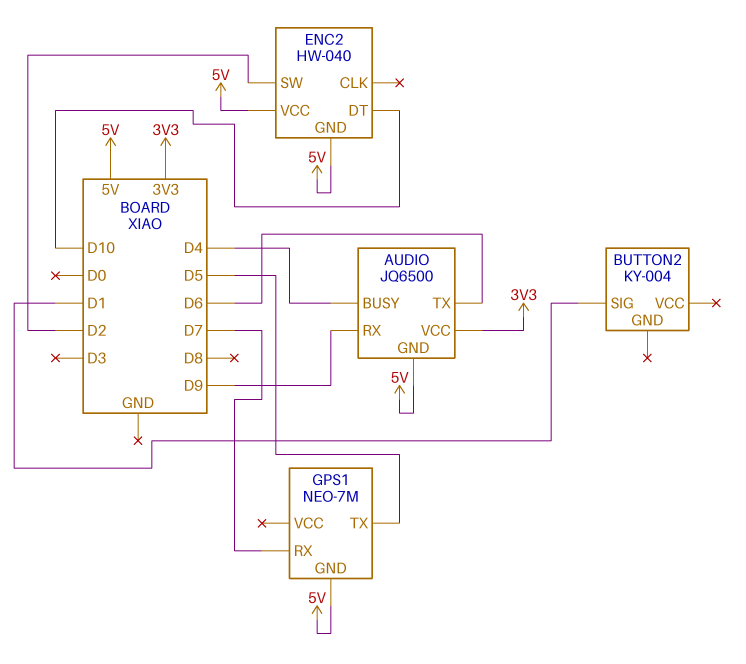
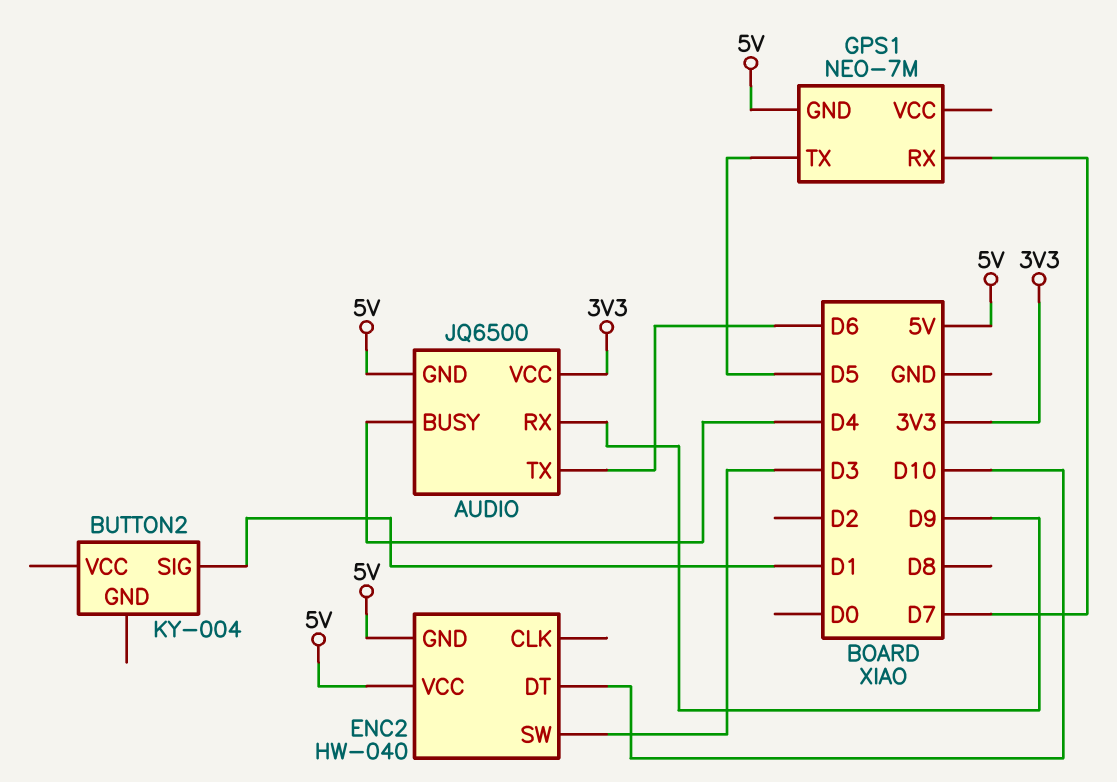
ENC2 pin SW: D2 -> D3

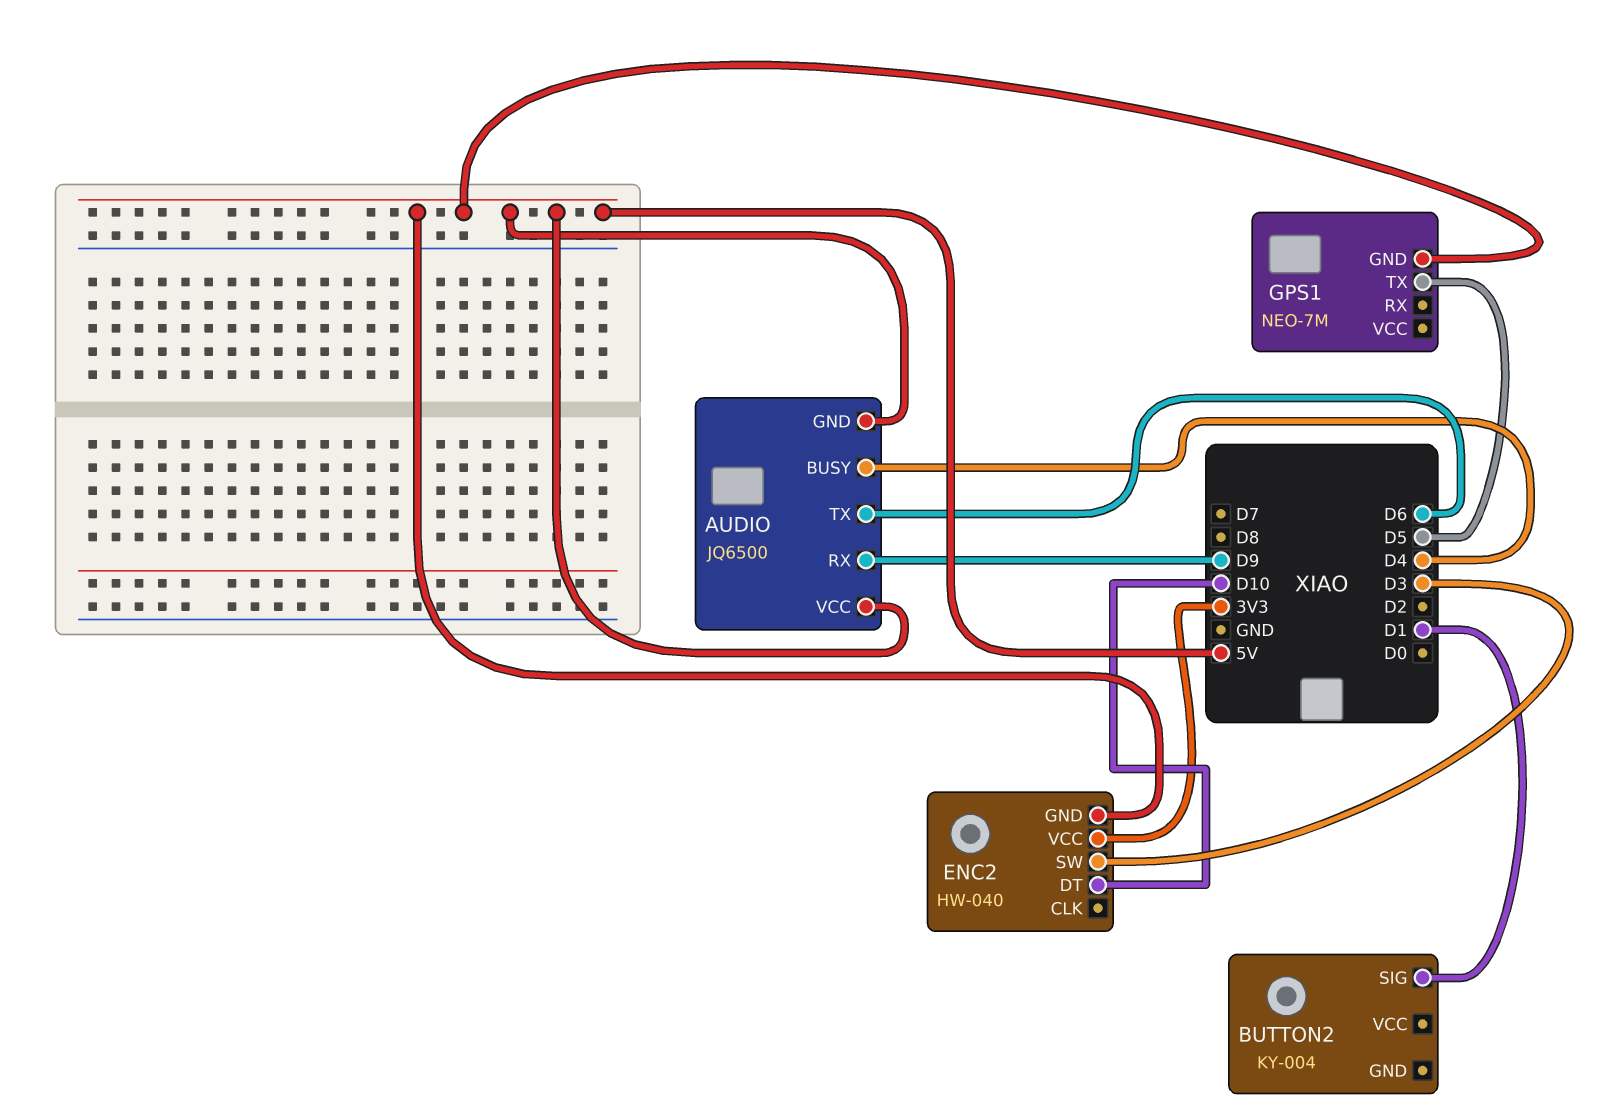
AUDIO pin VCC: 3V3 -> 5V
ENC2 pin VCC: 5V -> 3V3
GPS1 pin RX: D7 -> none

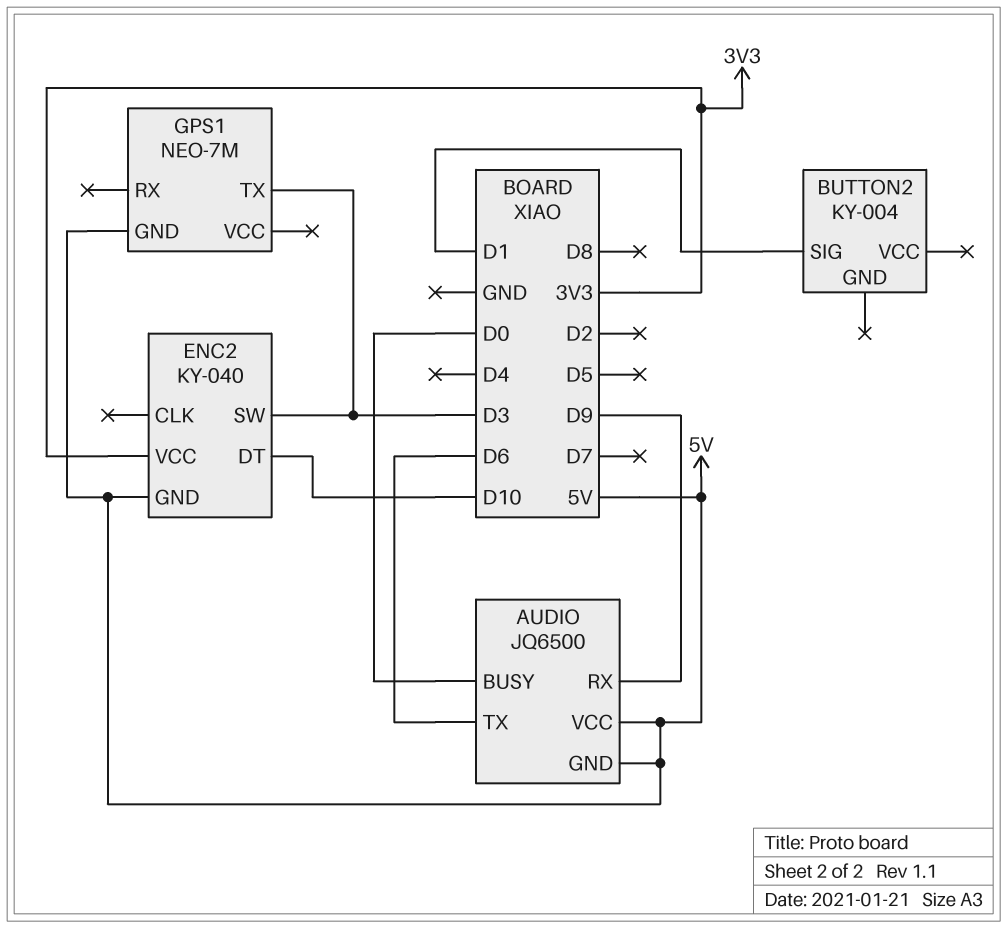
AUDIO pin BUSY: D4 -> D0
ENC2: HW-040 -> KY-040
GPS1 pin TX: D5 -> D3

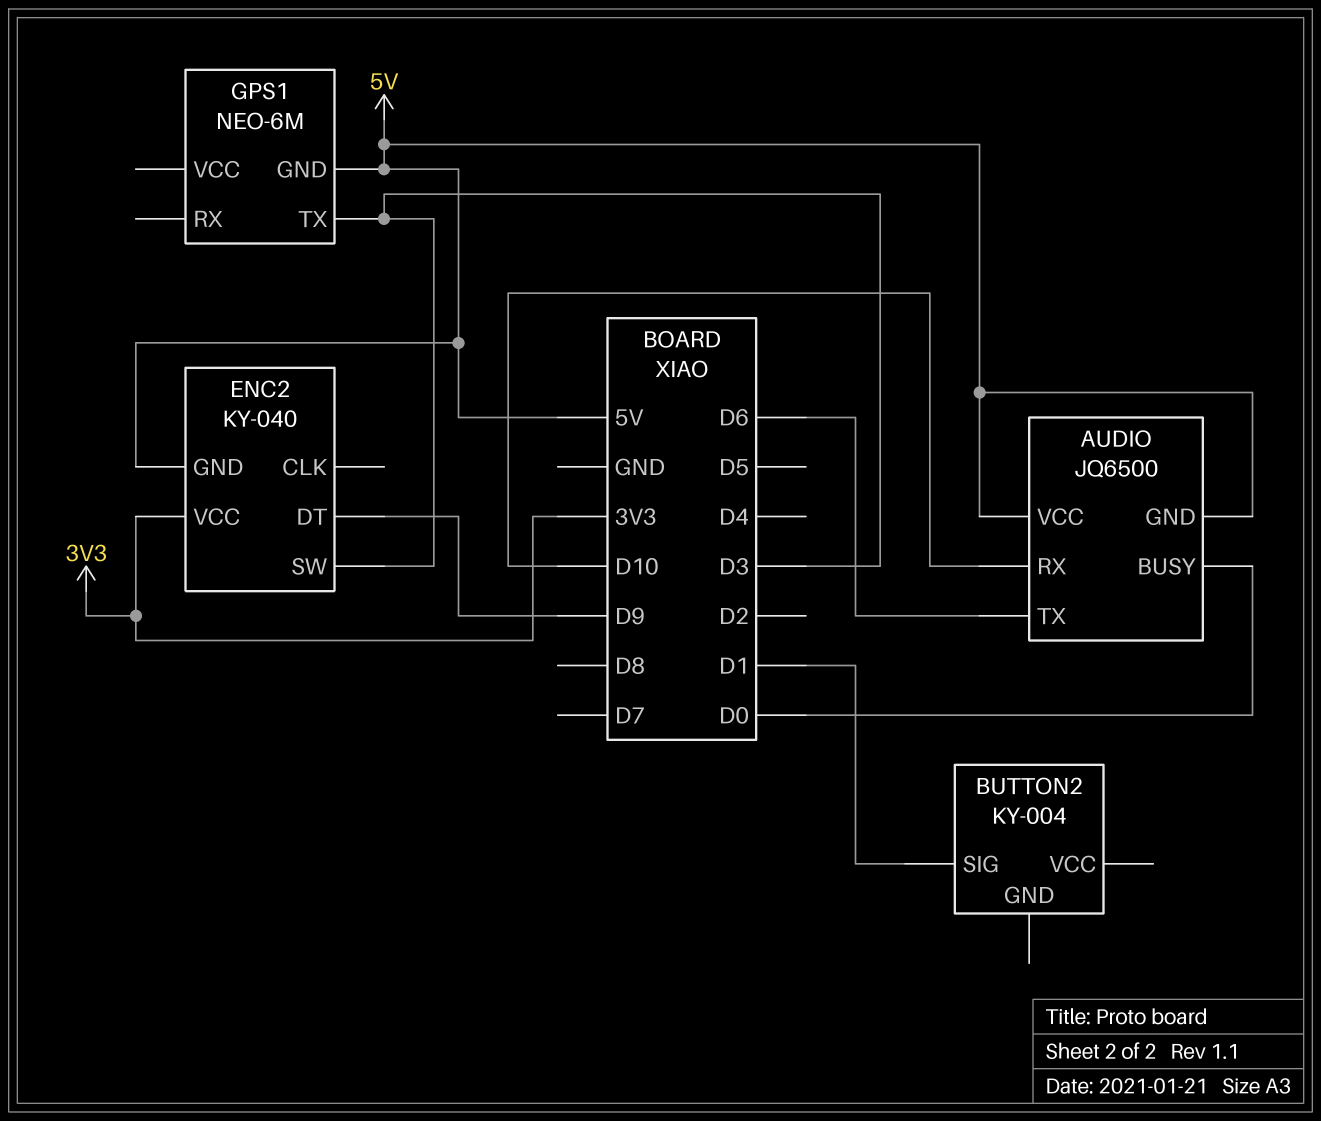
AUDIO pin RX: D9 -> D10
ENC2 pin DT: D10 -> D9
GPS1: NEO-7M -> NEO-6M

